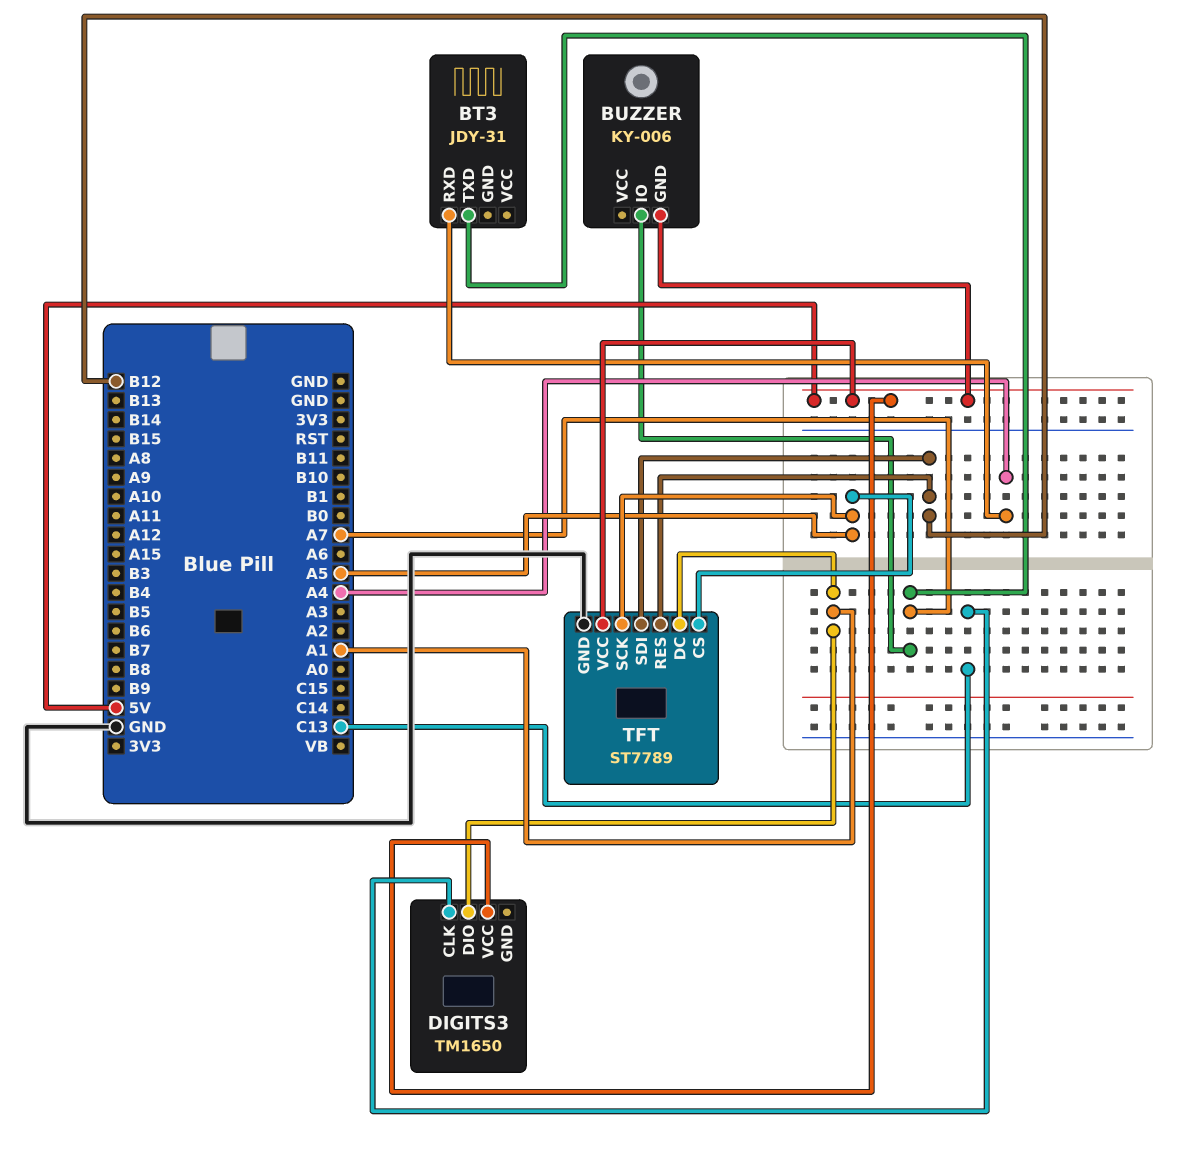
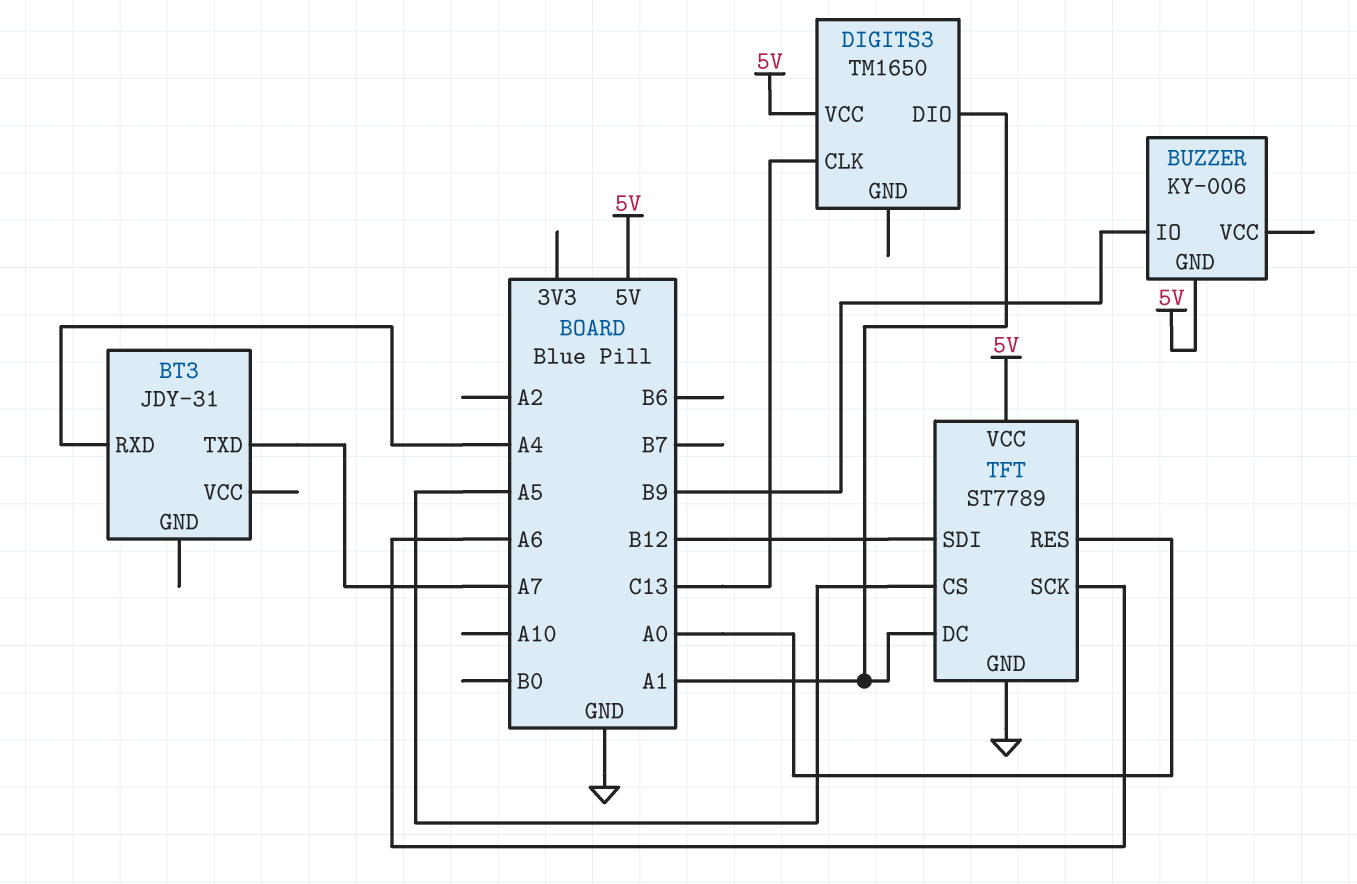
BUZZER pin IO: A7 -> B9
TFT pin RES: B12 -> A0
TFT pin SCK: A5 -> A6

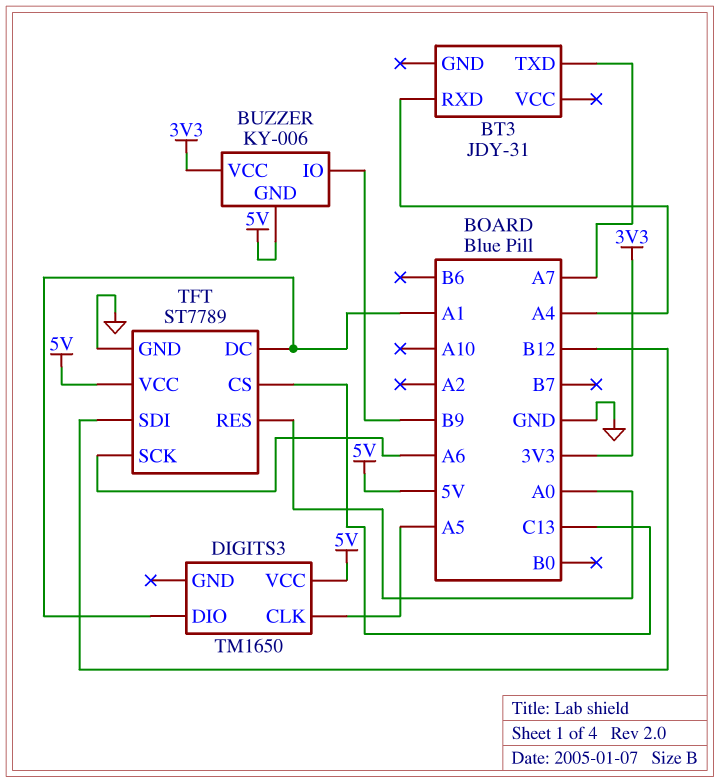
BUZZER pin VCC: none -> 3V3
DIGITS3 pin CLK: C13 -> A5
TFT pin CS: A5 -> C13

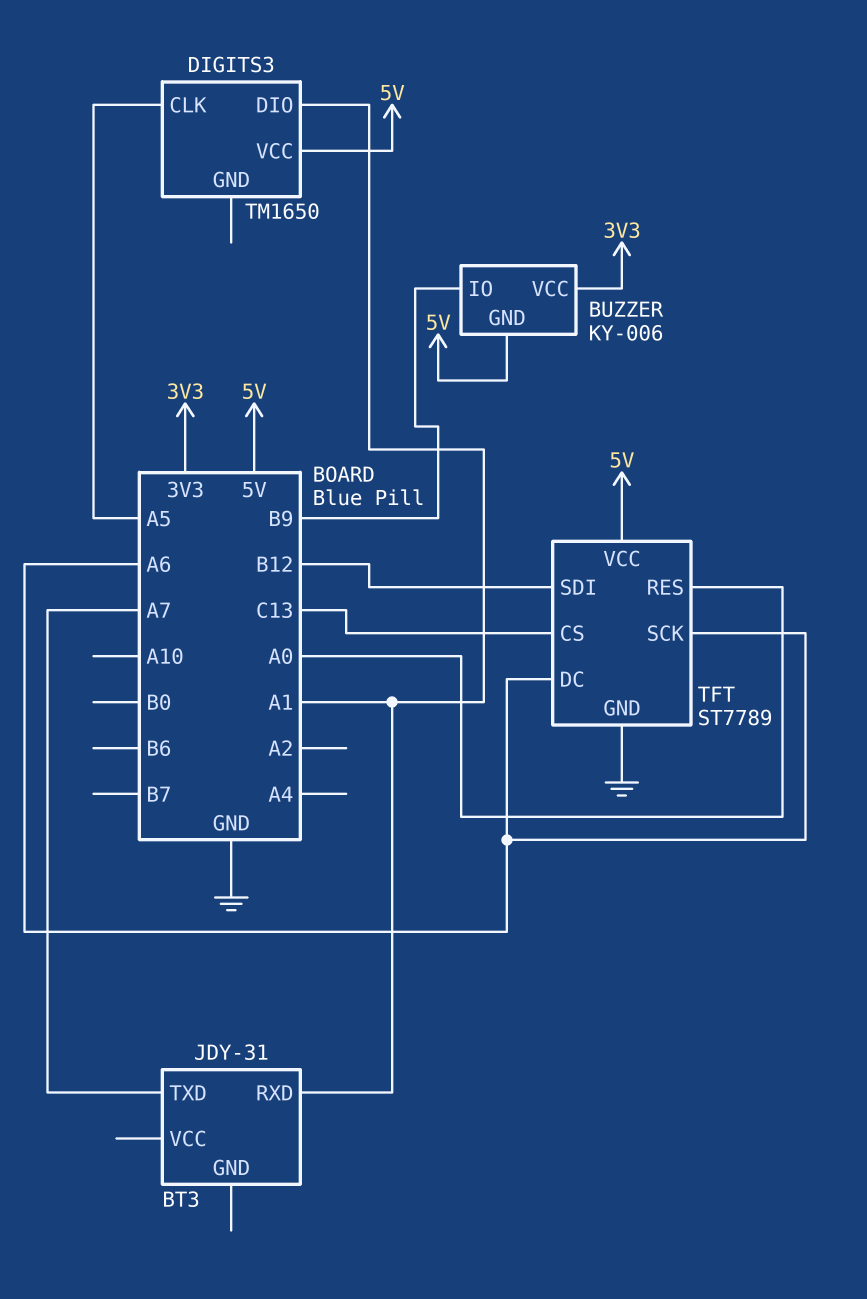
BT3 pin RXD: A4 -> A1
TFT pin DC: A1 -> A6

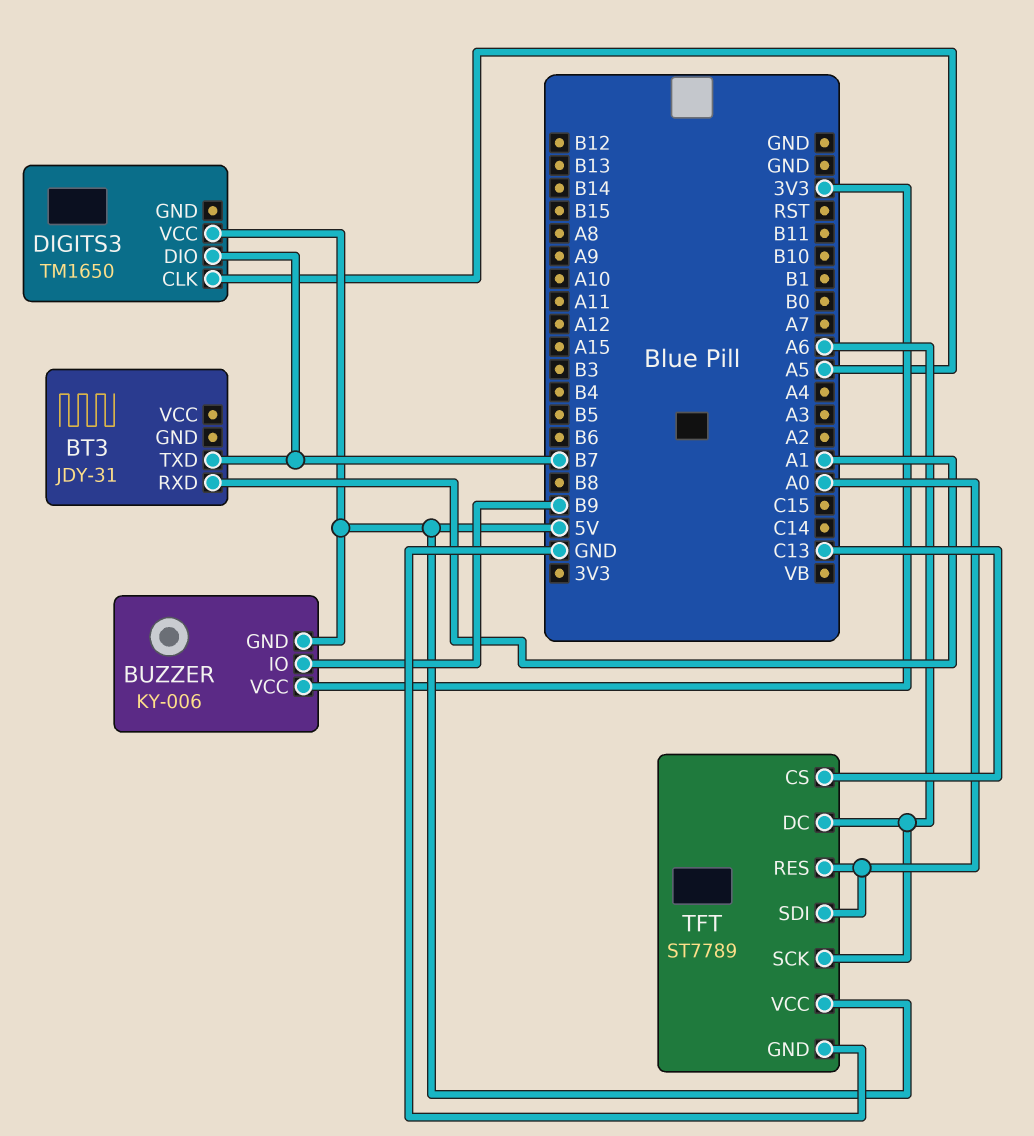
BT3 pin TXD: A7 -> B7
DIGITS3 pin DIO: A1 -> B7
TFT pin SDI: B12 -> A0

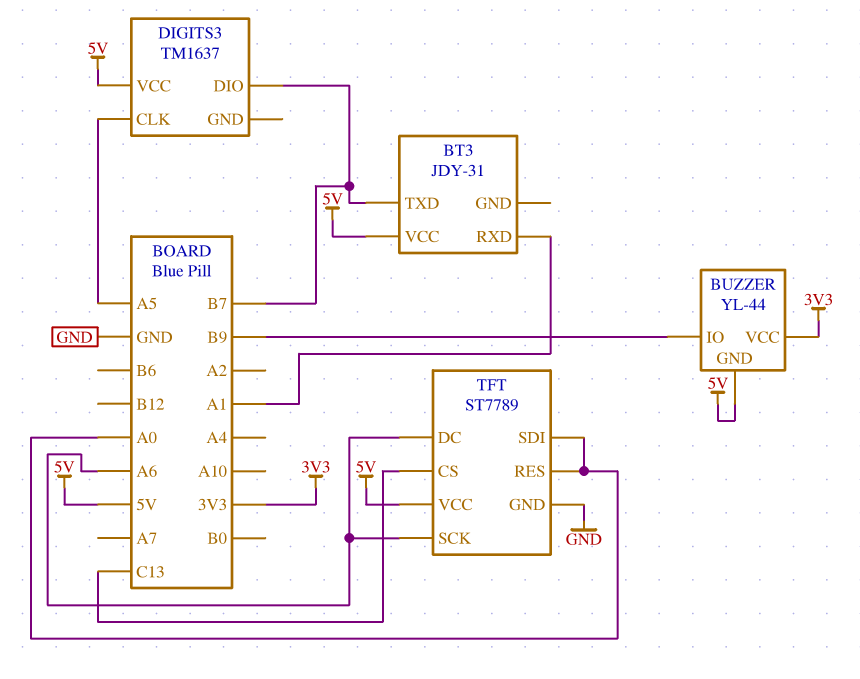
BT3 pin VCC: none -> 5V
BUZZER: KY-006 -> YL-44
DIGITS3: TM1650 -> TM1637

